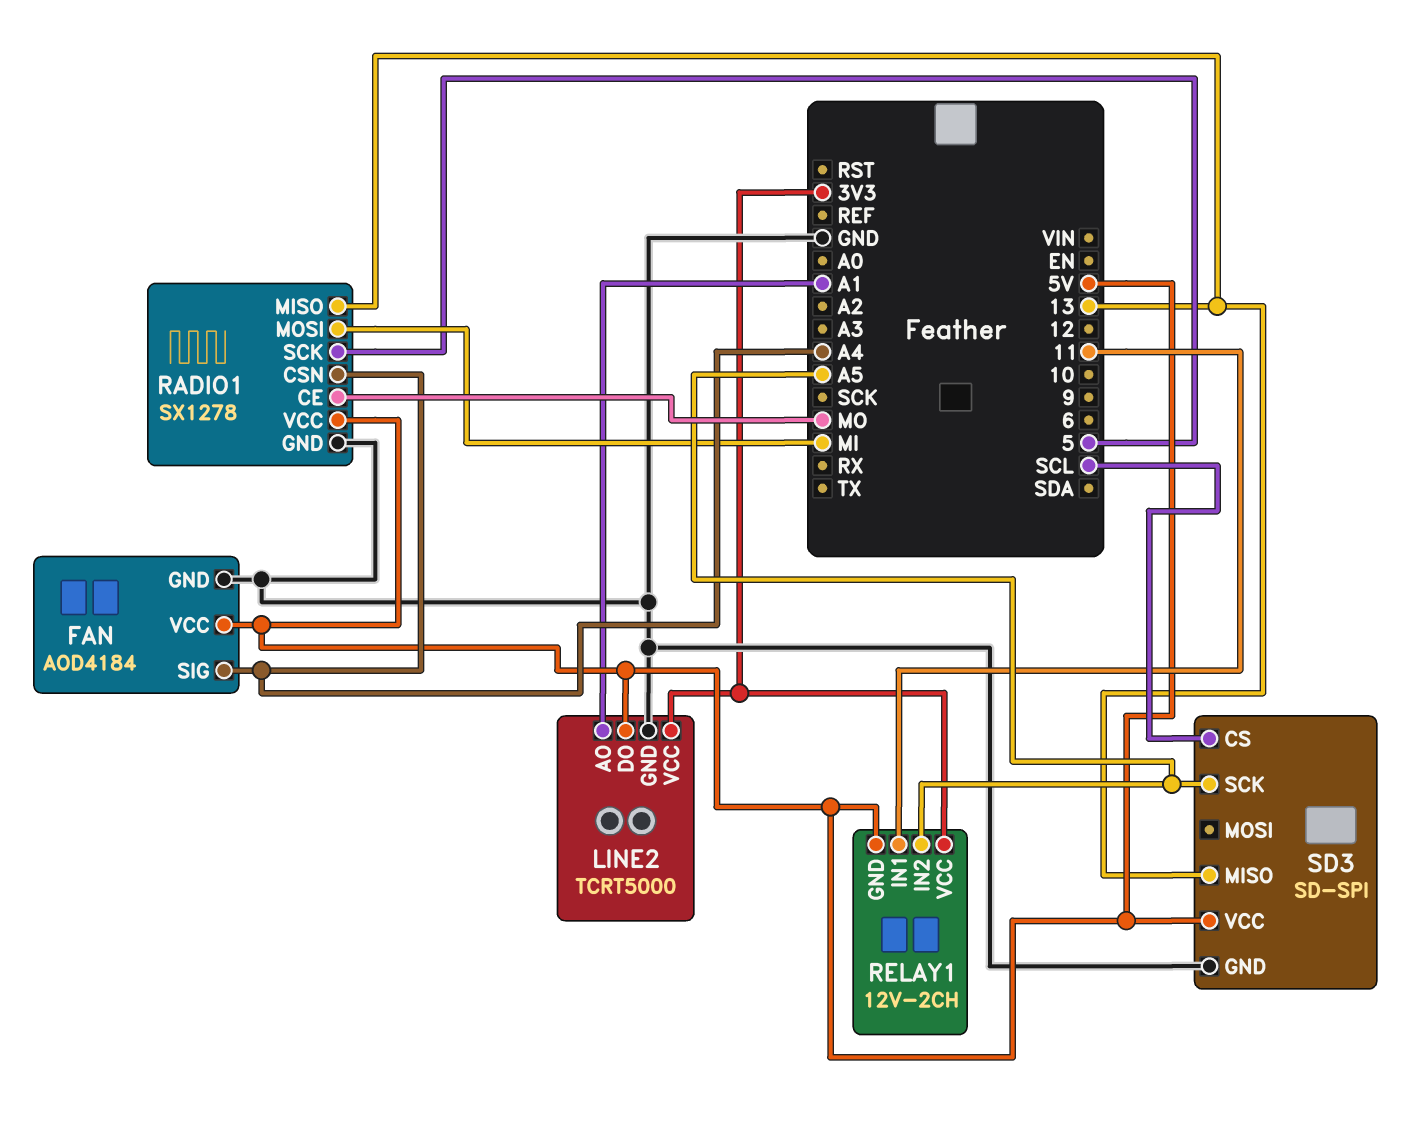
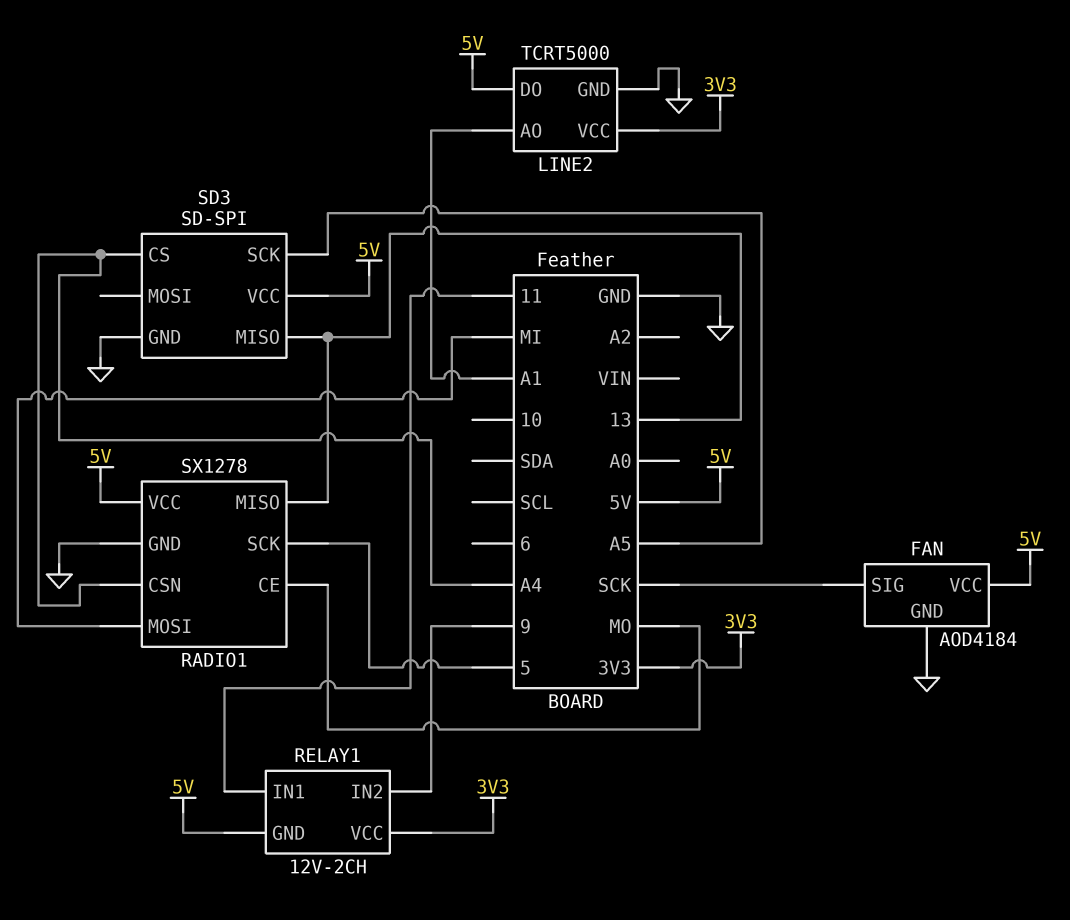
FAN pin SIG: A4 -> SCK
RELAY1 pin IN2: A5 -> 9
SD3 pin CS: SCL -> A4

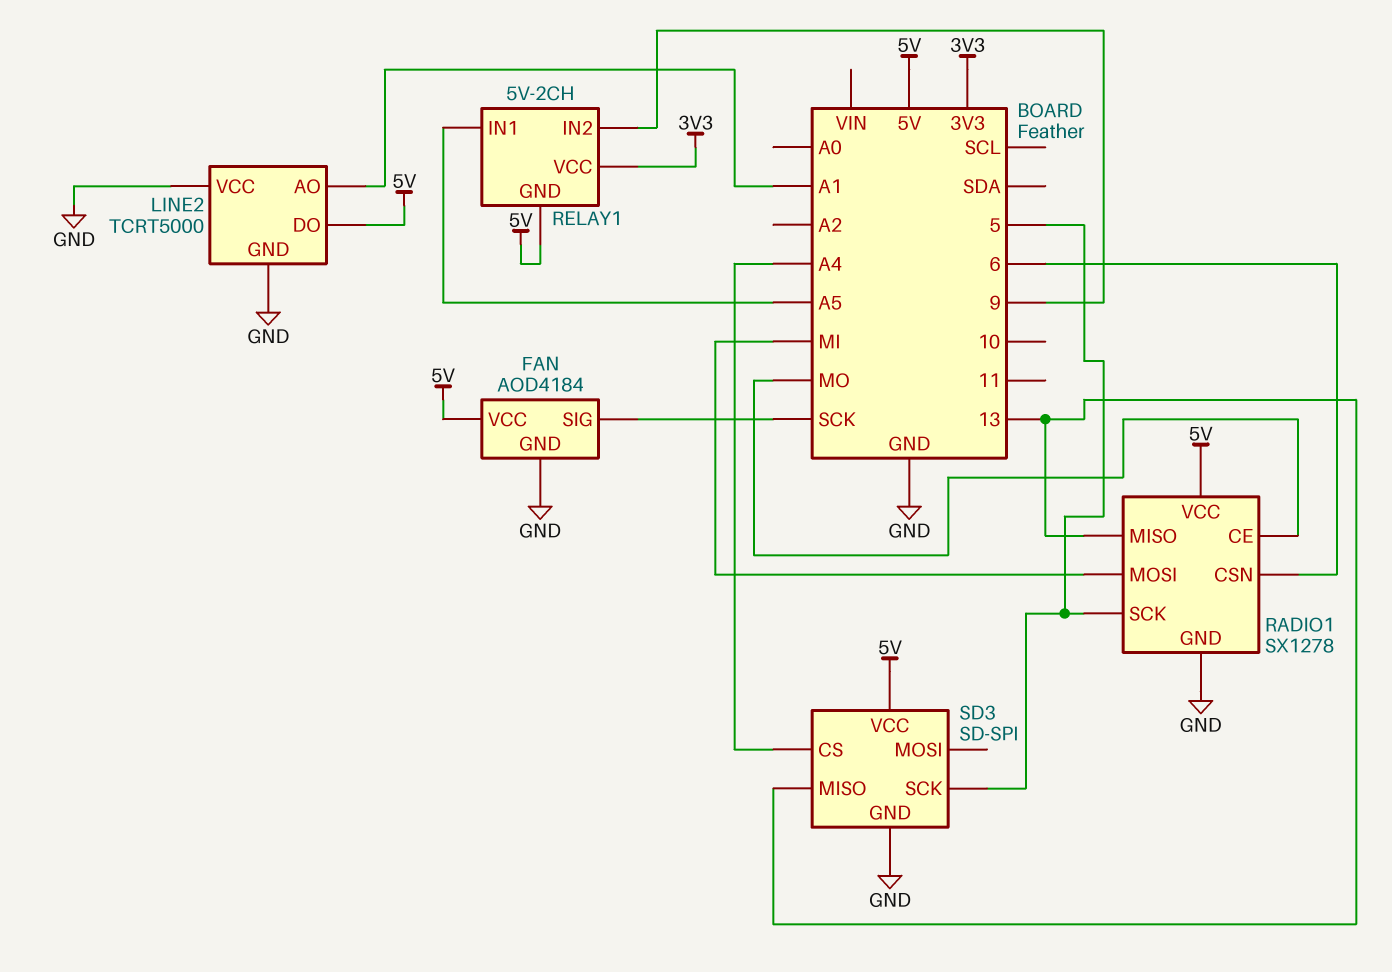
LINE2 pin VCC: 3V3 -> GND
RADIO1 pin CSN: A4 -> 6
RELAY1: 12V-2CH -> 5V-2CH
RELAY1 pin IN1: 11 -> A5
SD3 pin SCK: A5 -> 5

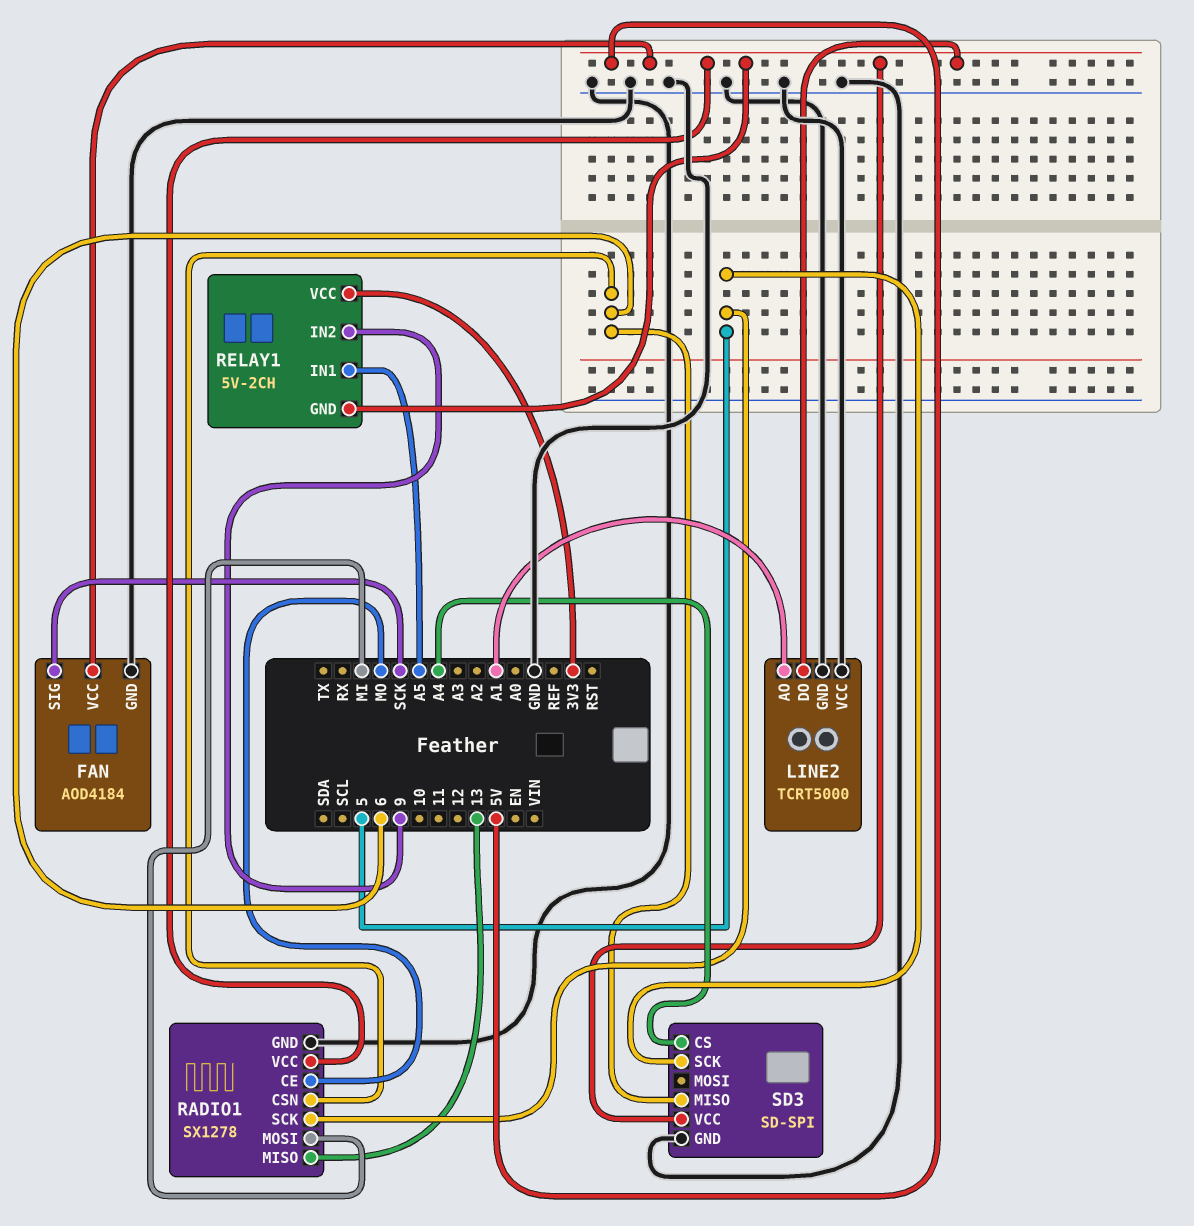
SD3 pin MISO: 13 -> 6

